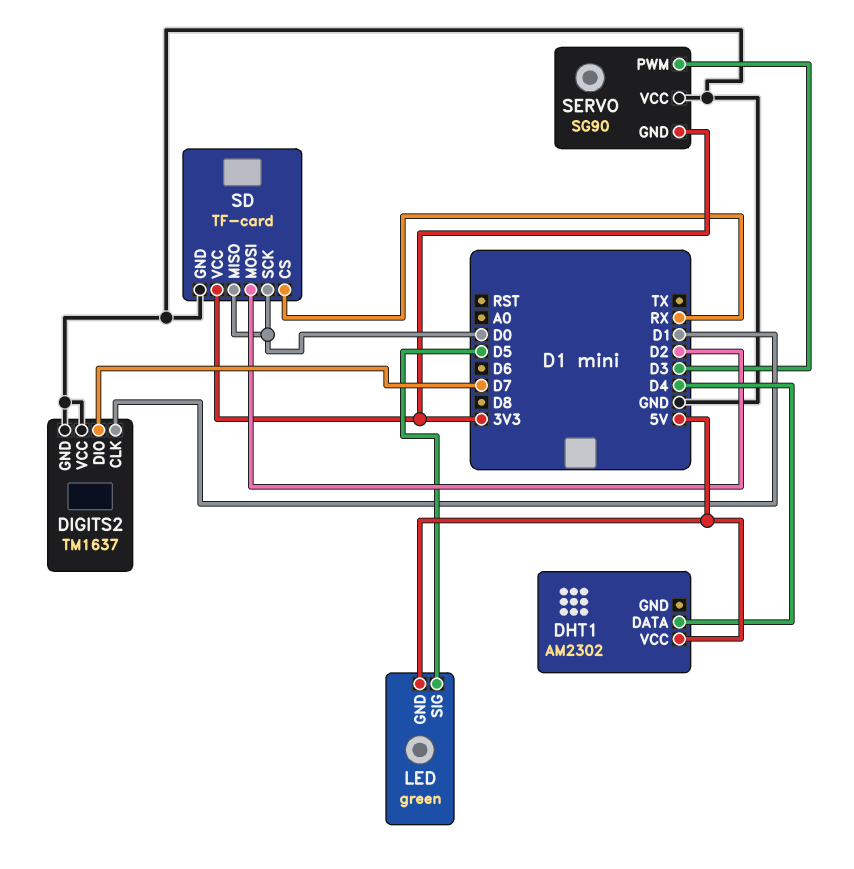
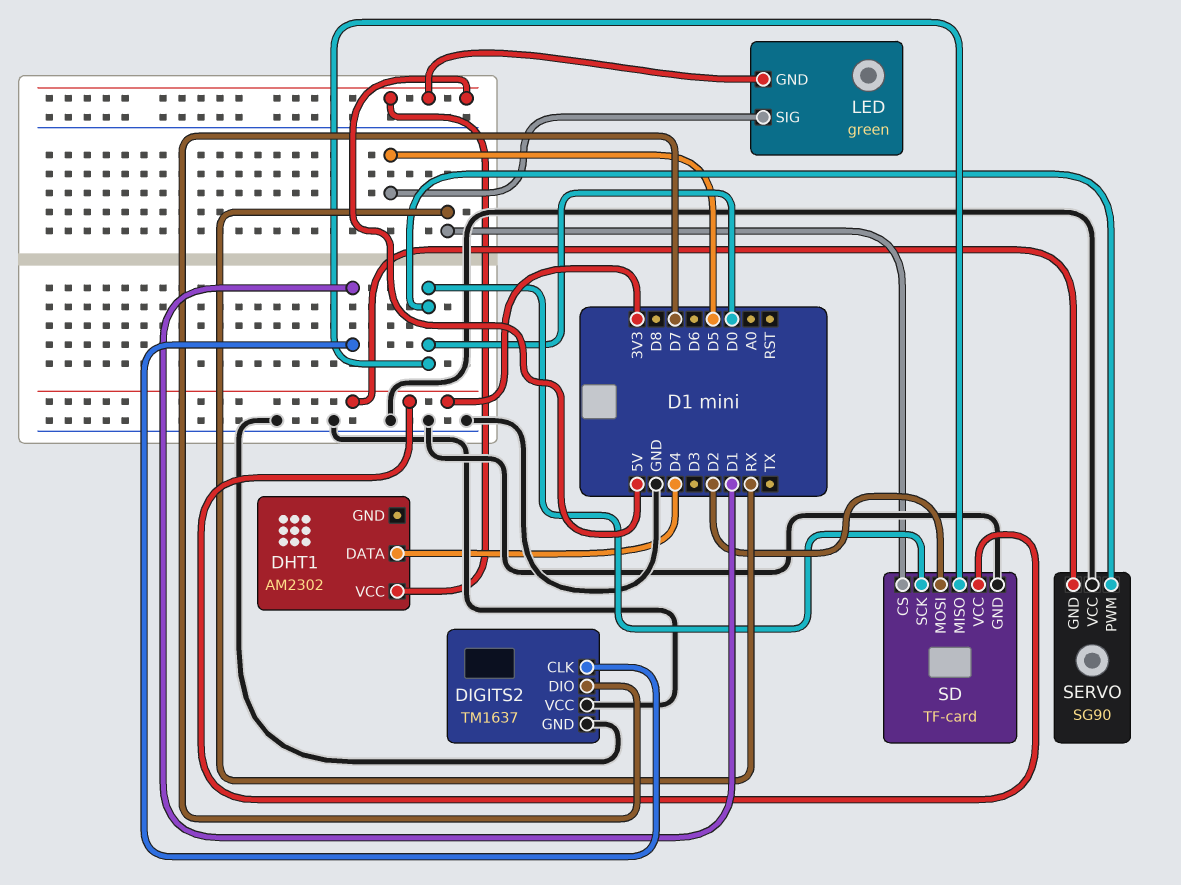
SERVO pin PWM: D3 -> D0

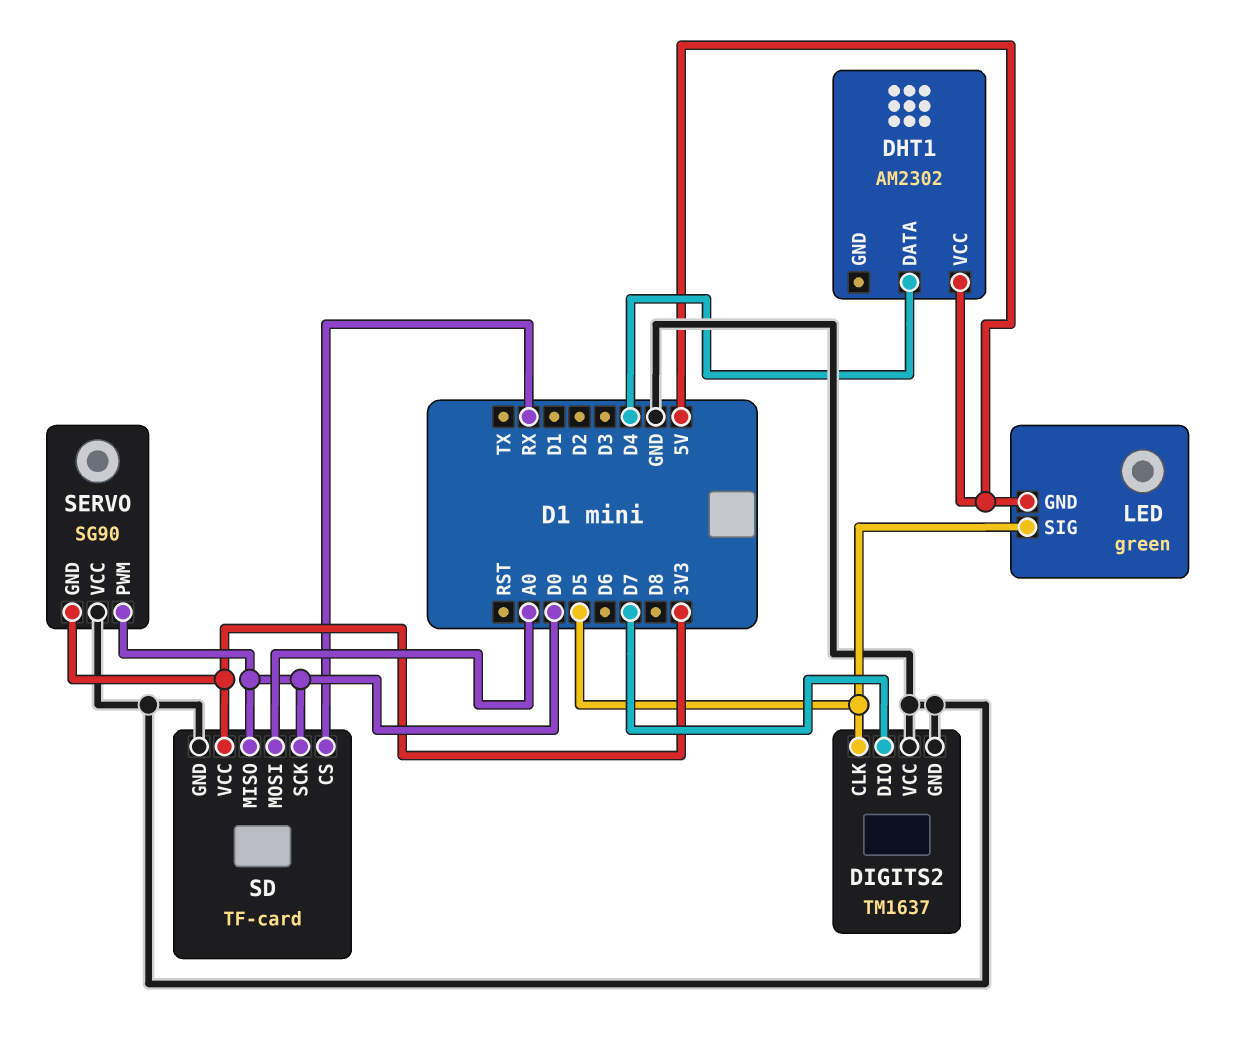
DIGITS2 pin CLK: D1 -> D5
SD pin MOSI: D2 -> A0

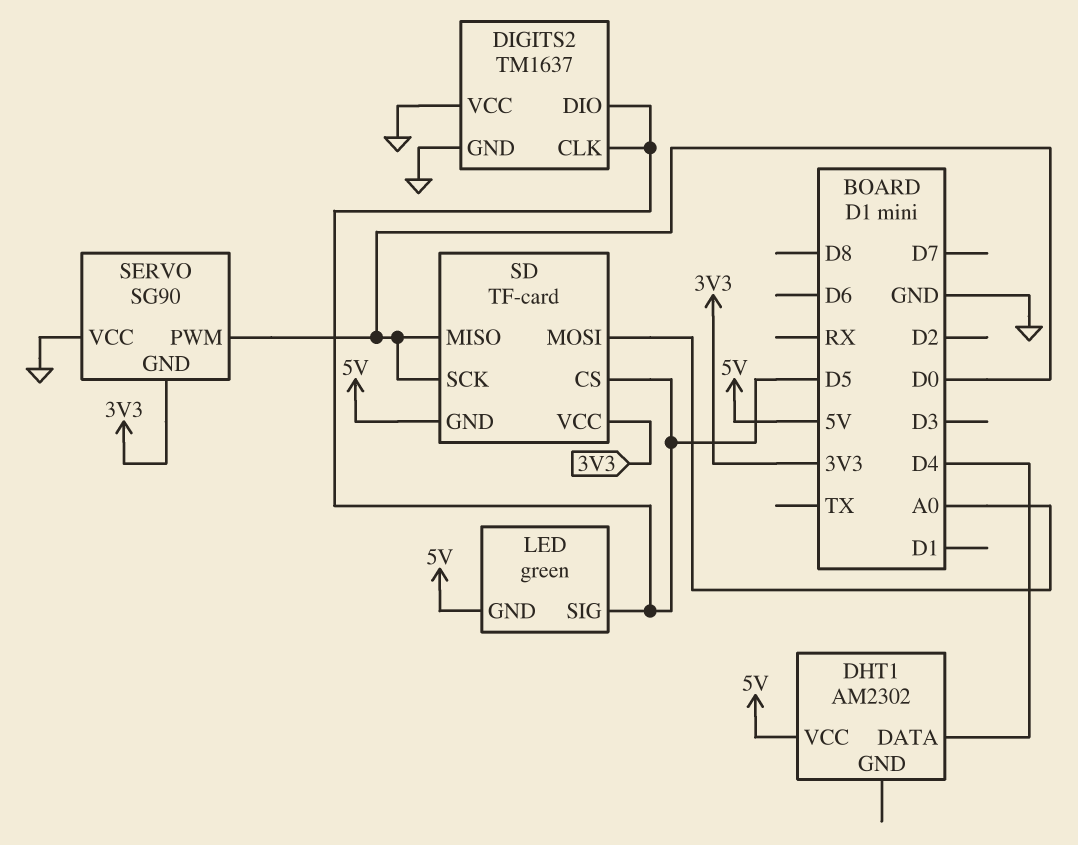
DIGITS2 pin DIO: D7 -> D5
SD pin CS: RX -> D5
SD pin GND: GND -> 5V

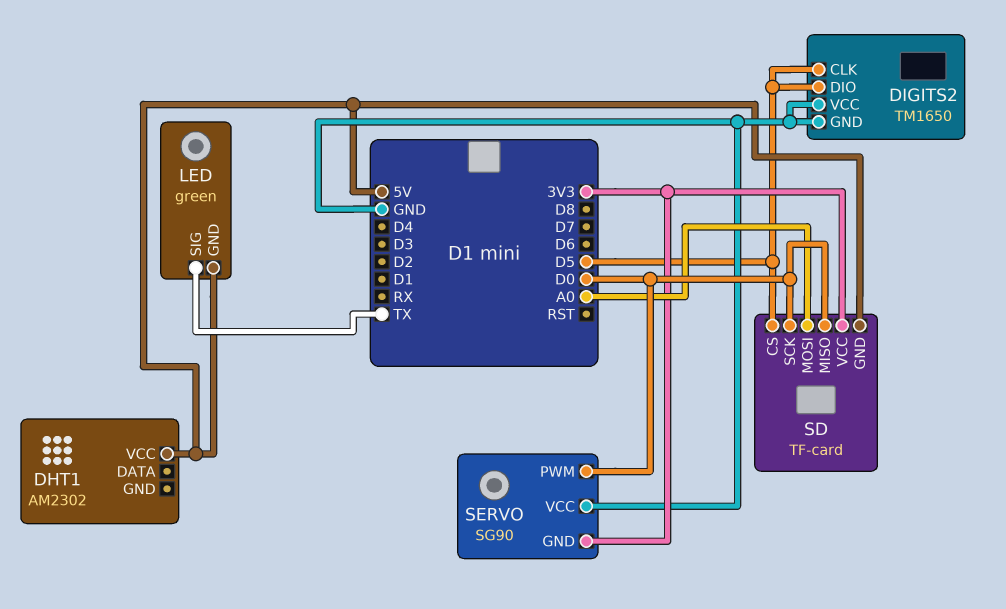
DHT1 pin DATA: D4 -> none
DIGITS2: TM1637 -> TM1650
LED pin SIG: D5 -> TX

